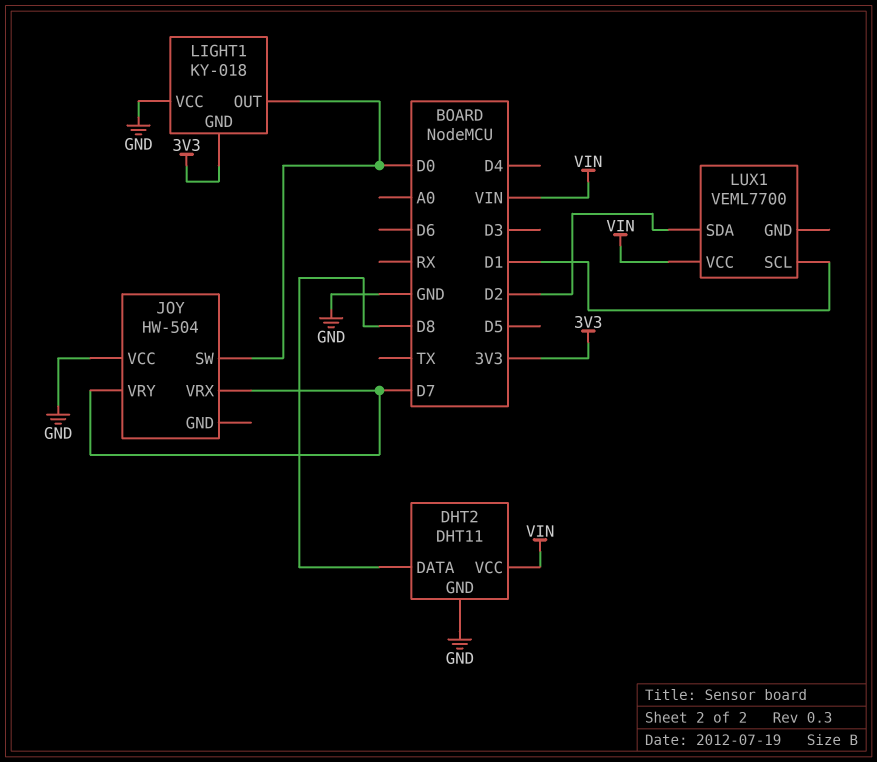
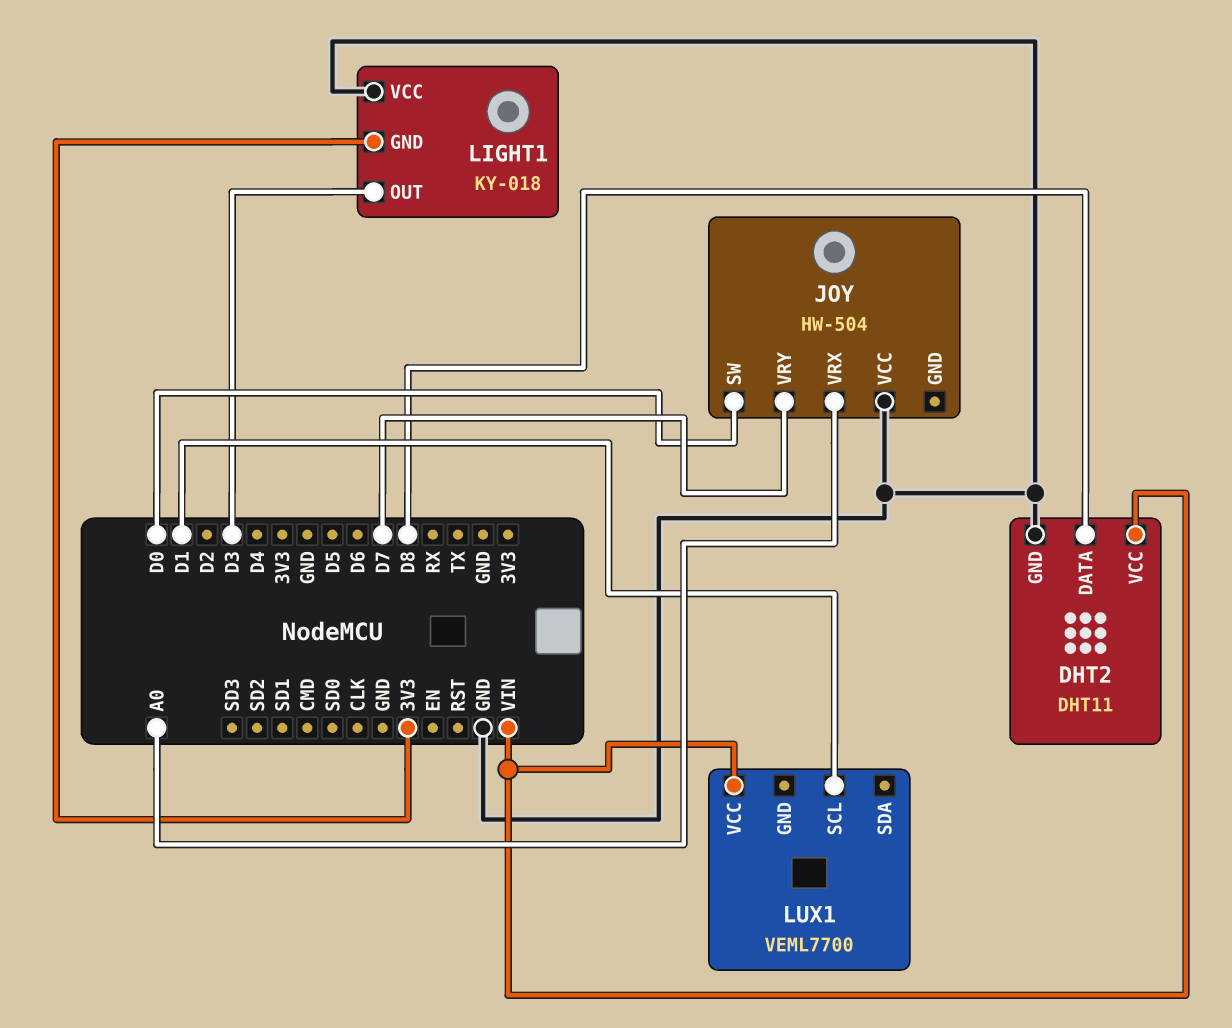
JOY pin VRX: D7 -> A0
LIGHT1 pin OUT: D0 -> D3
LUX1 pin SDA: D2 -> none

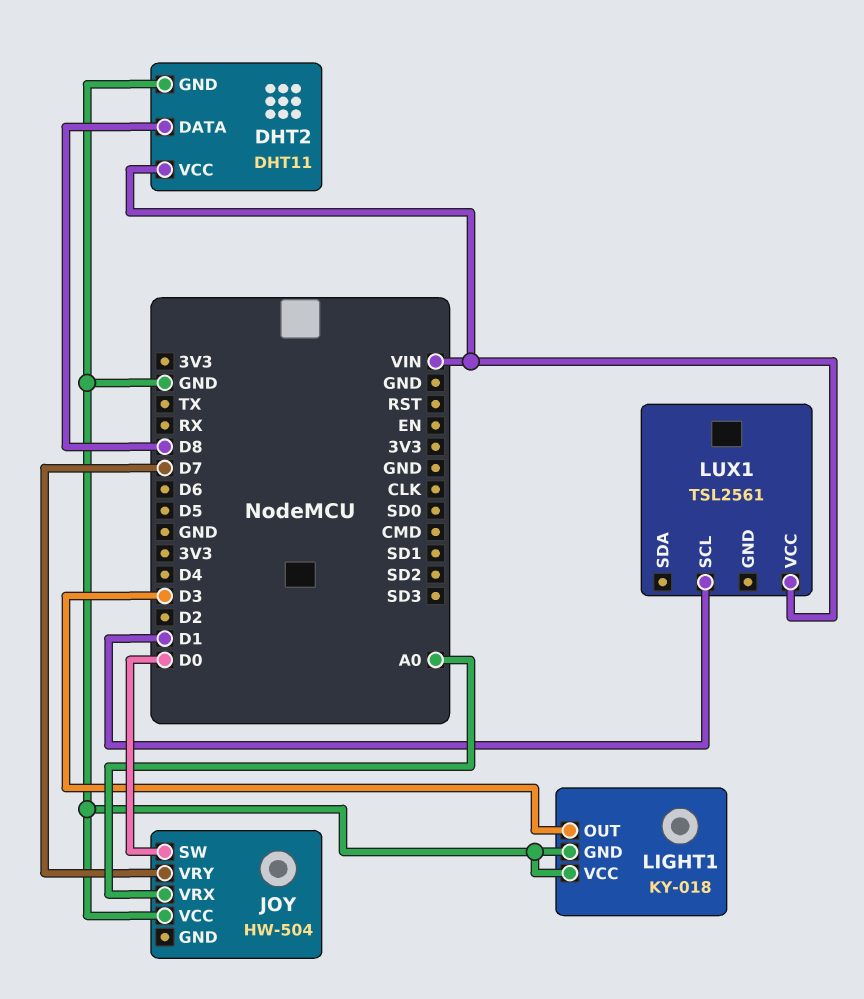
LIGHT1 pin GND: 3V3 -> GND
LUX1: VEML7700 -> TSL2561

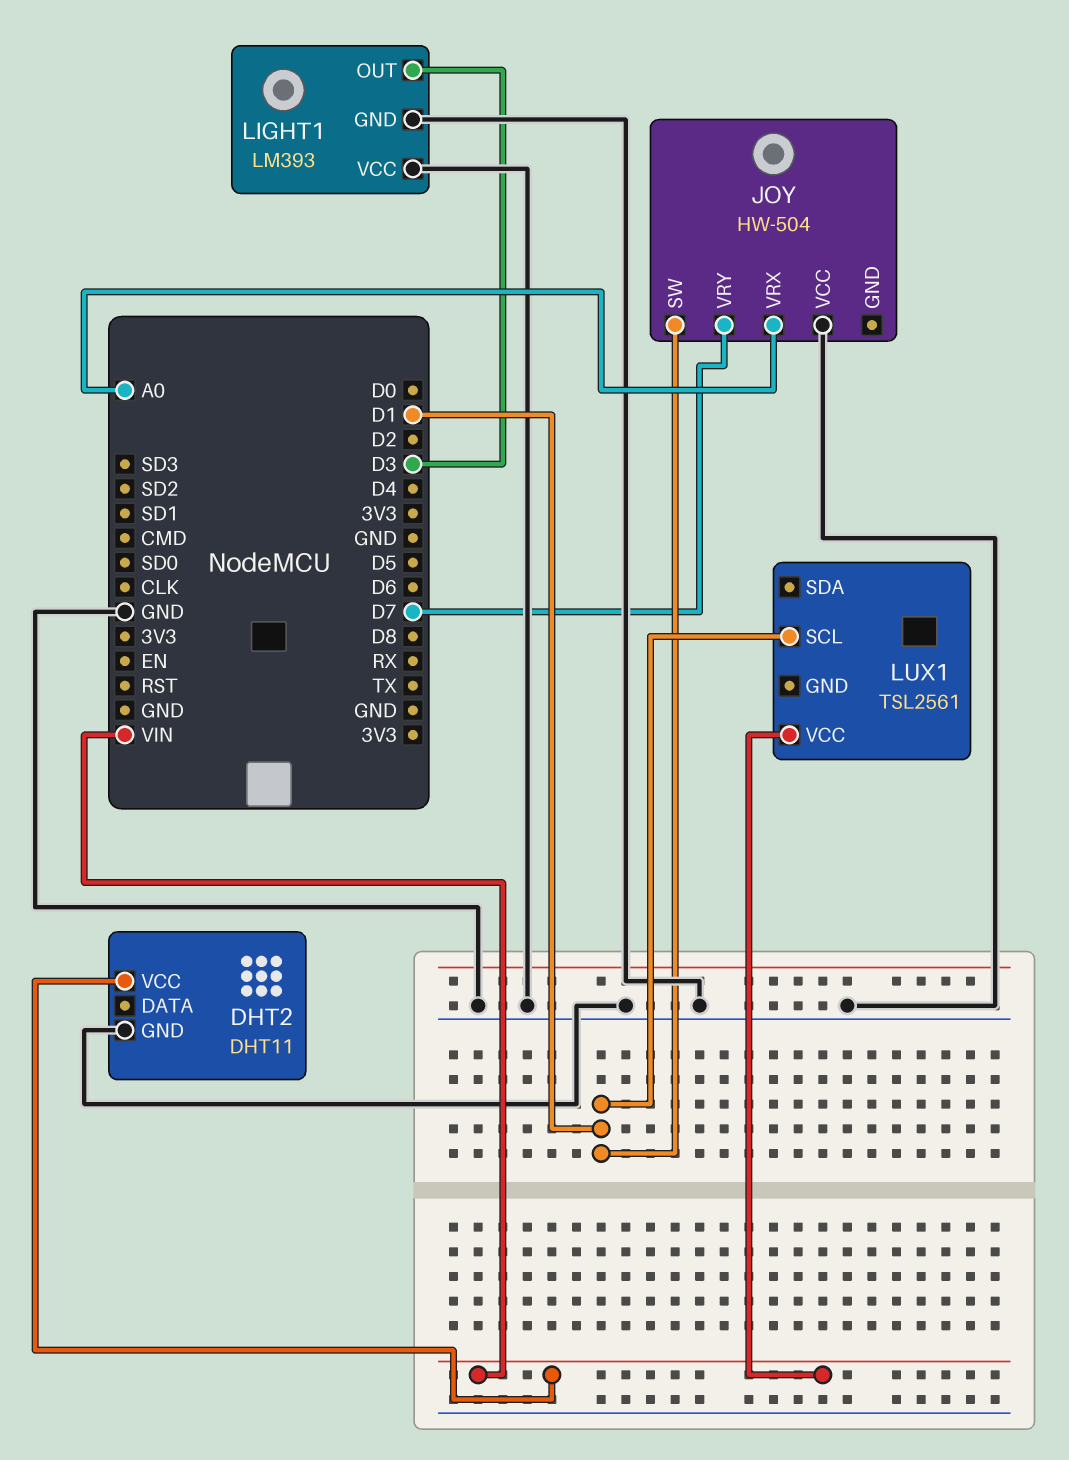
DHT2 pin DATA: D8 -> none
JOY pin SW: D0 -> D1
LIGHT1: KY-018 -> LM393

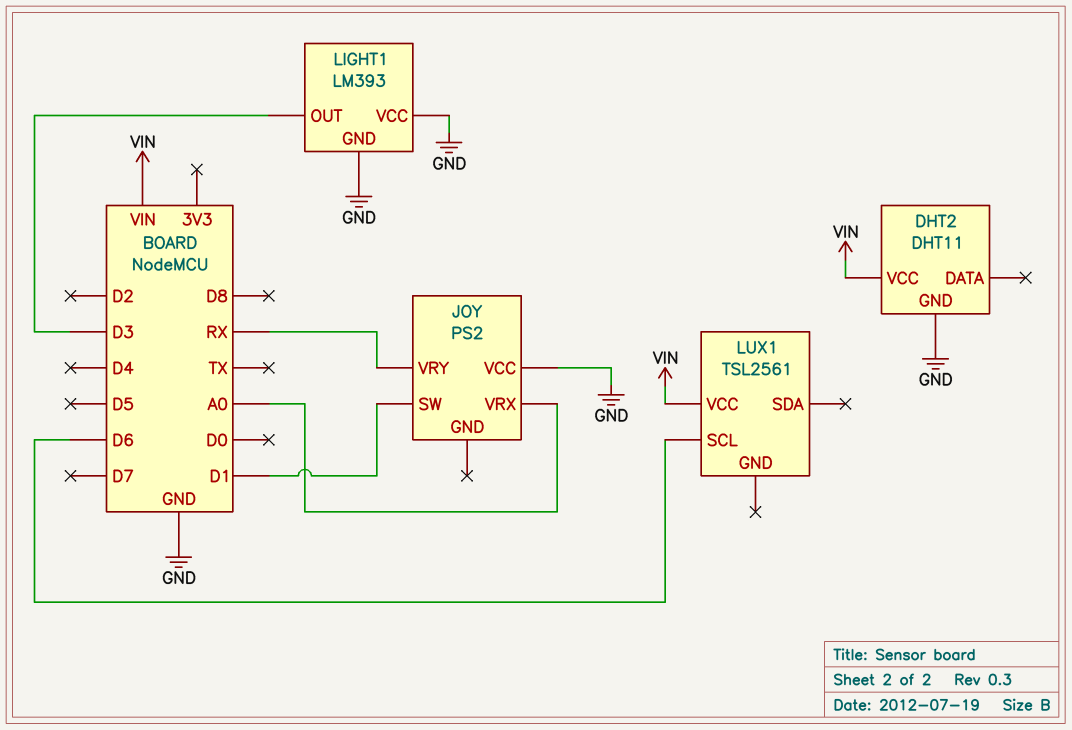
JOY: HW-504 -> PS2
JOY pin VRY: D7 -> RX
LUX1 pin SCL: D1 -> D6

